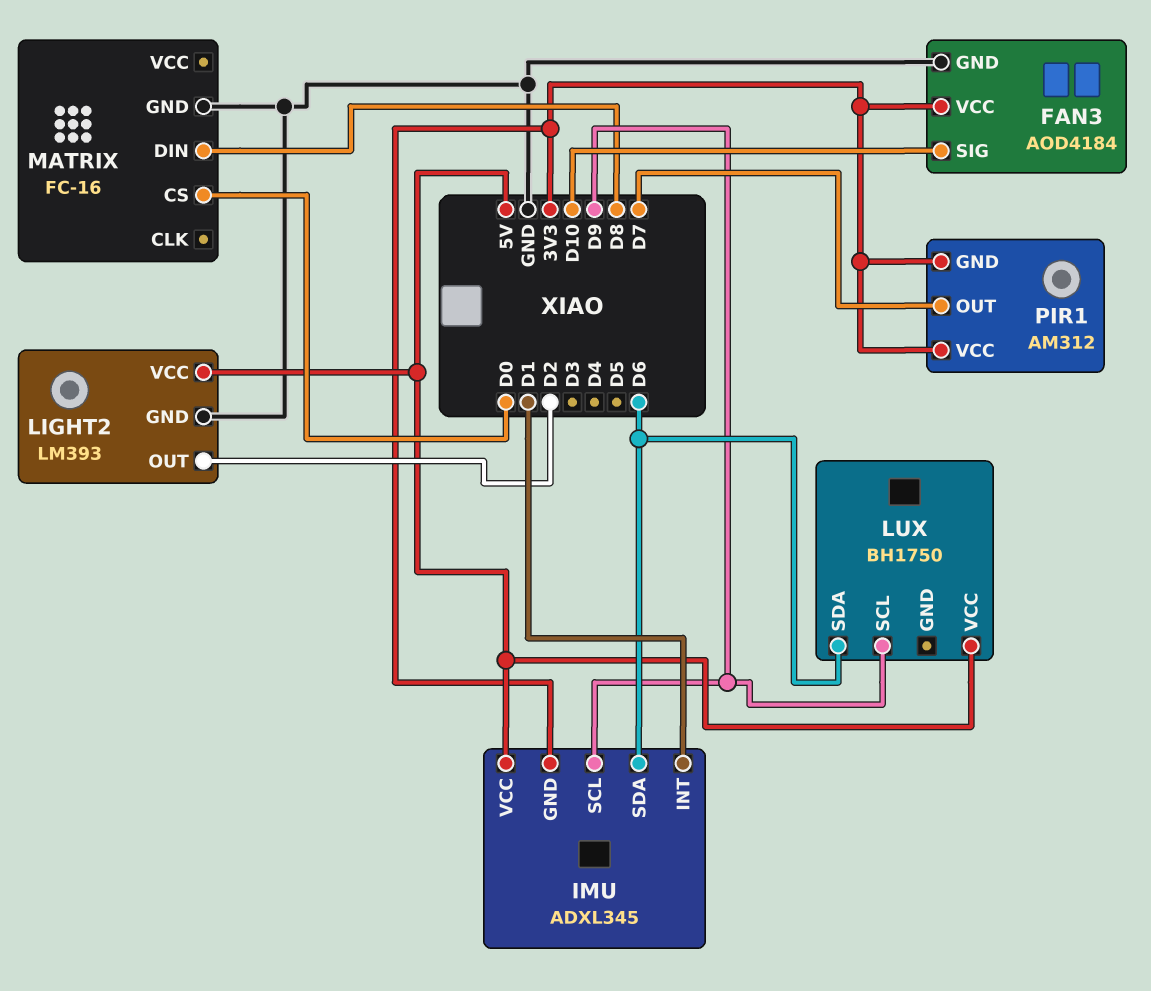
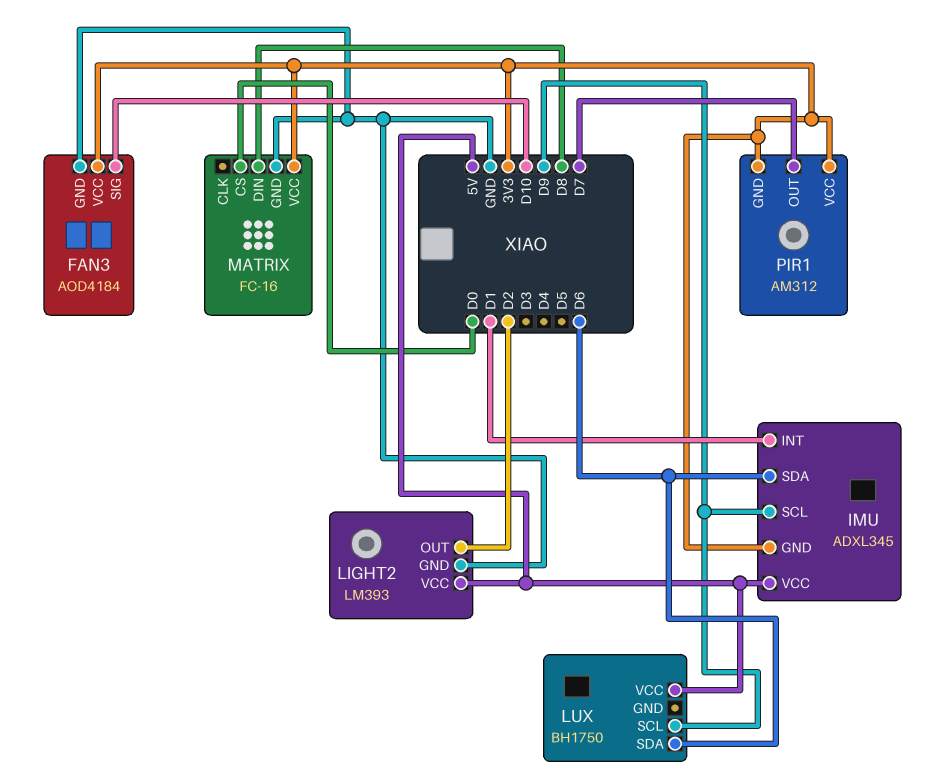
MATRIX pin VCC: none -> 3V3

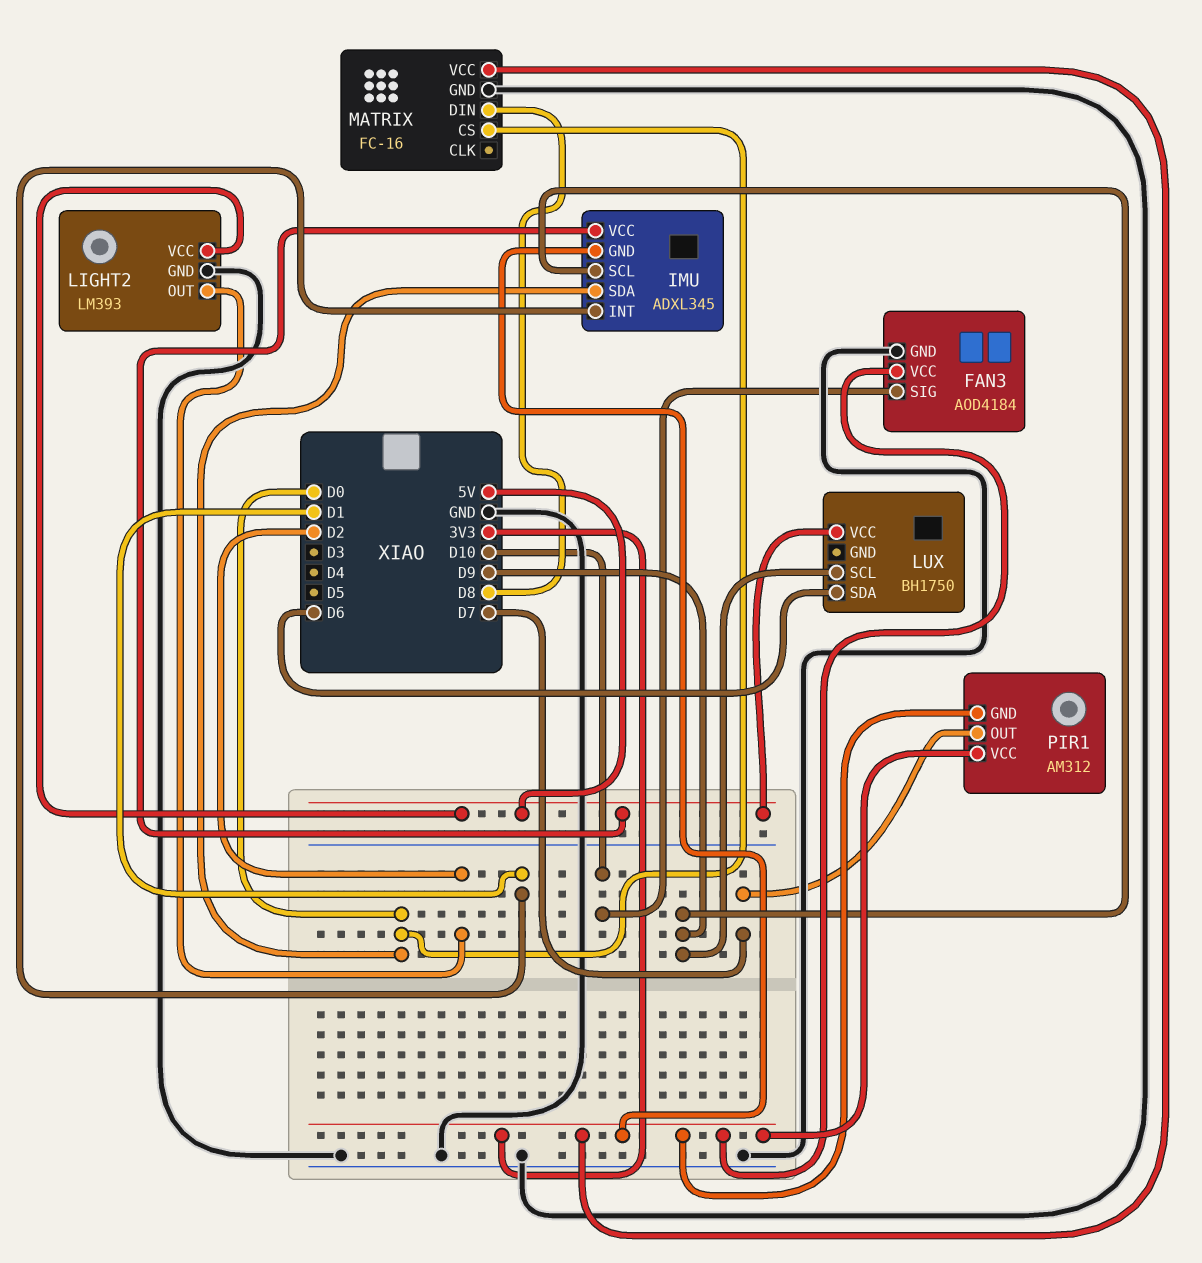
IMU pin SDA: D6 -> D0

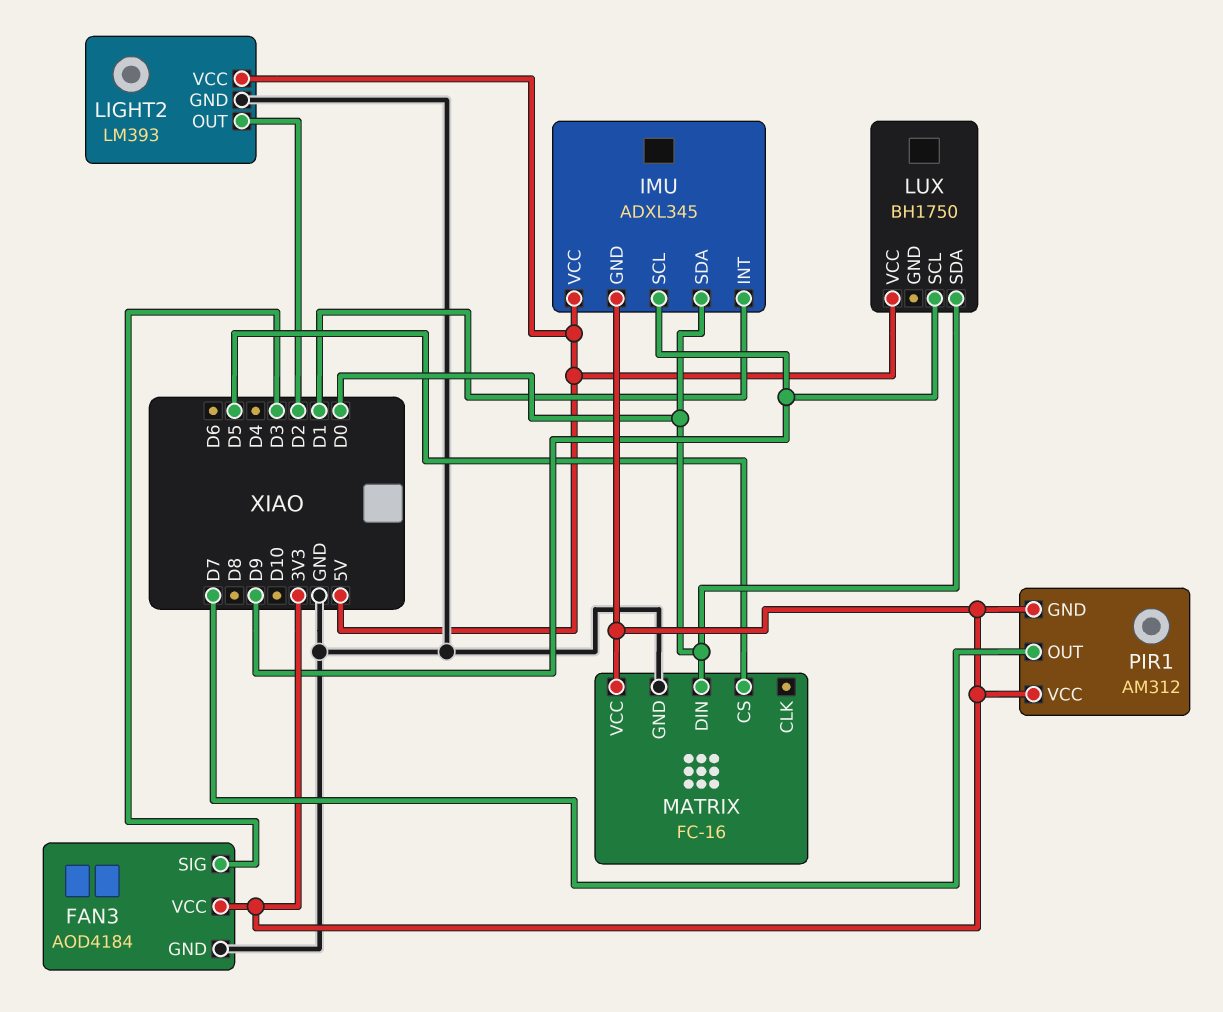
FAN3 pin SIG: D10 -> D3
LUX pin SDA: D6 -> D0
MATRIX pin CS: D0 -> D5
MATRIX pin DIN: D8 -> D0

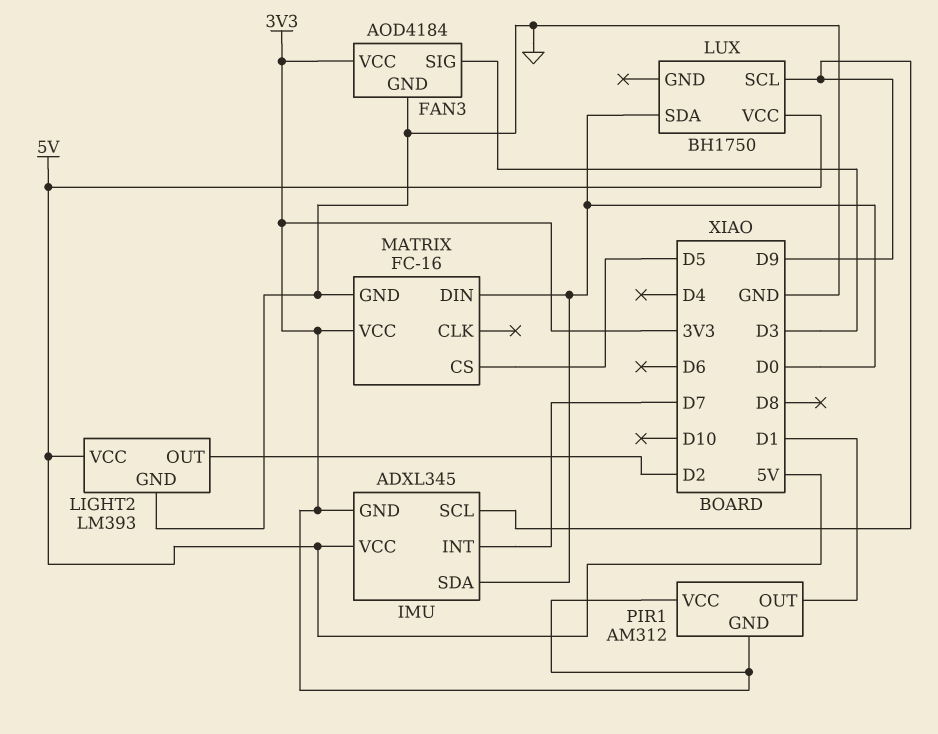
IMU pin INT: D1 -> D7
PIR1 pin OUT: D7 -> D1

